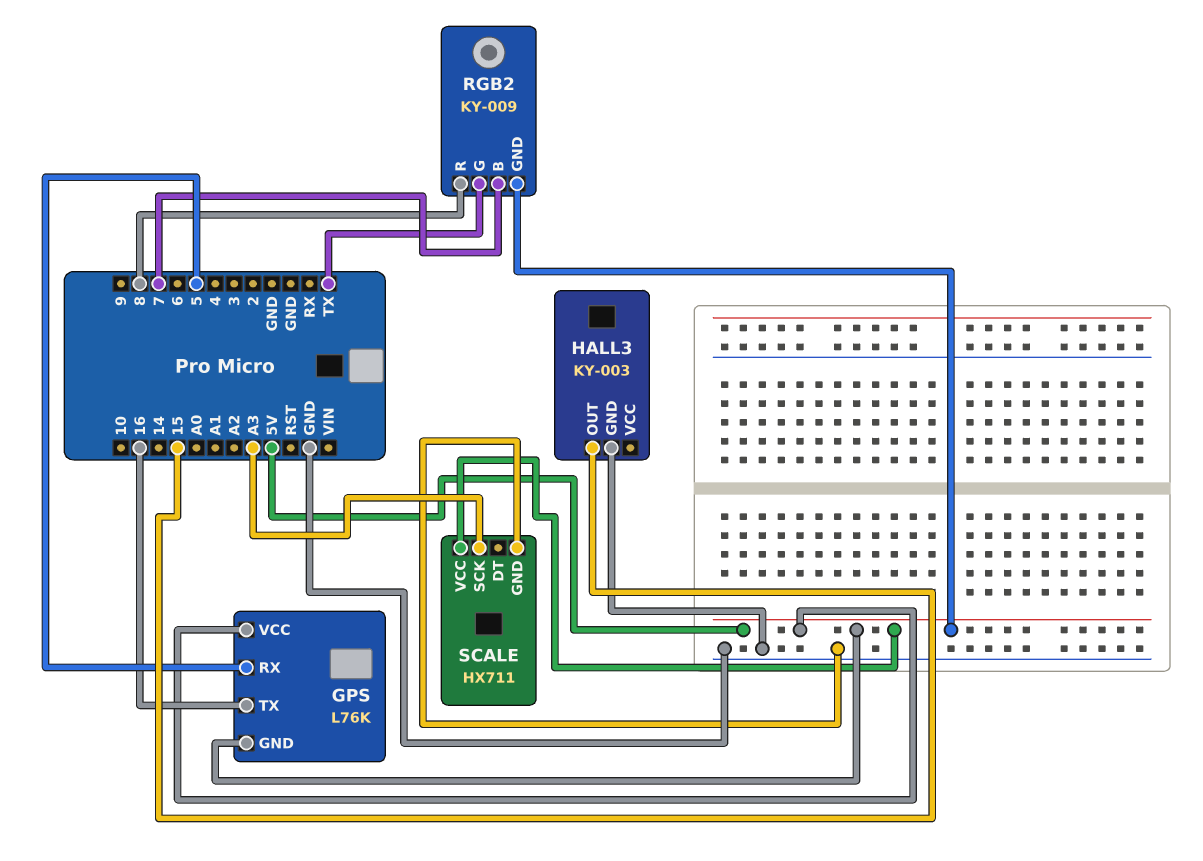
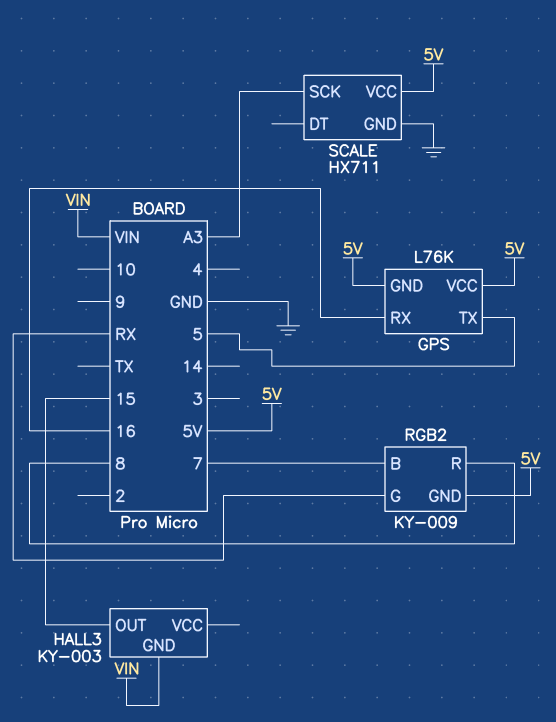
GPS pin RX: 5 -> 16
GPS pin TX: 16 -> 5
HALL3 pin GND: GND -> VIN
RGB2 pin G: TX -> RX

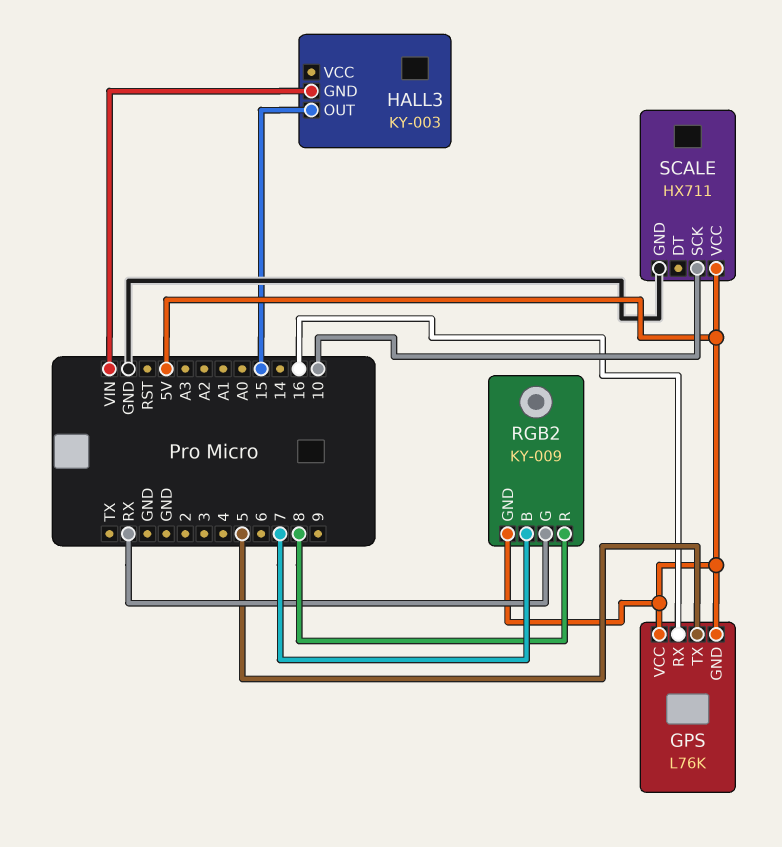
SCALE pin SCK: A3 -> 10

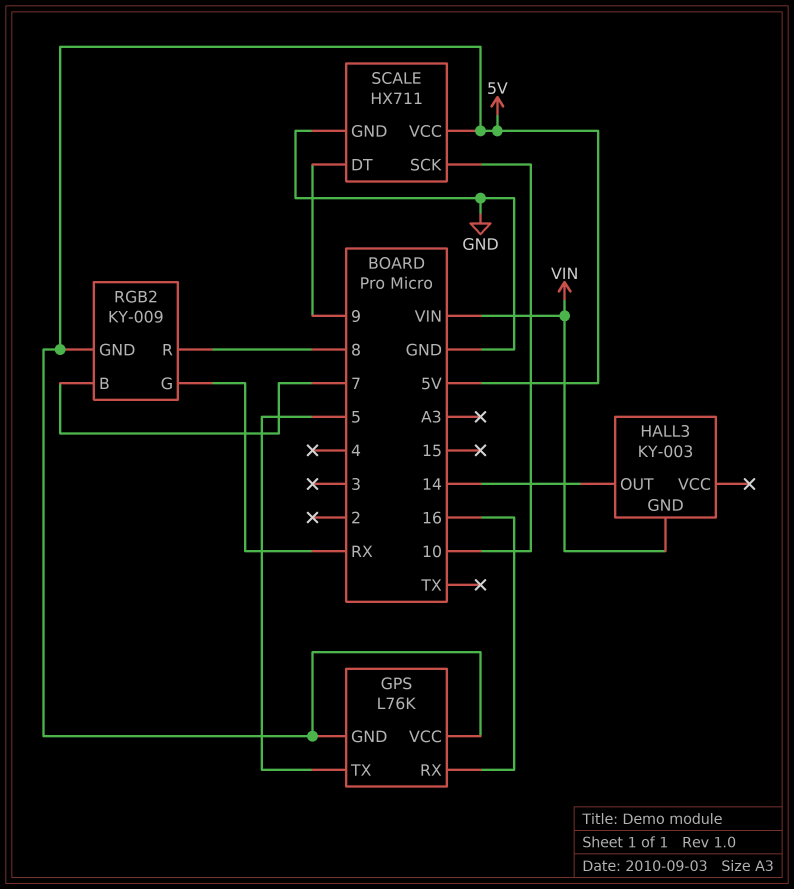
HALL3 pin OUT: 15 -> 14
SCALE pin DT: none -> 9

